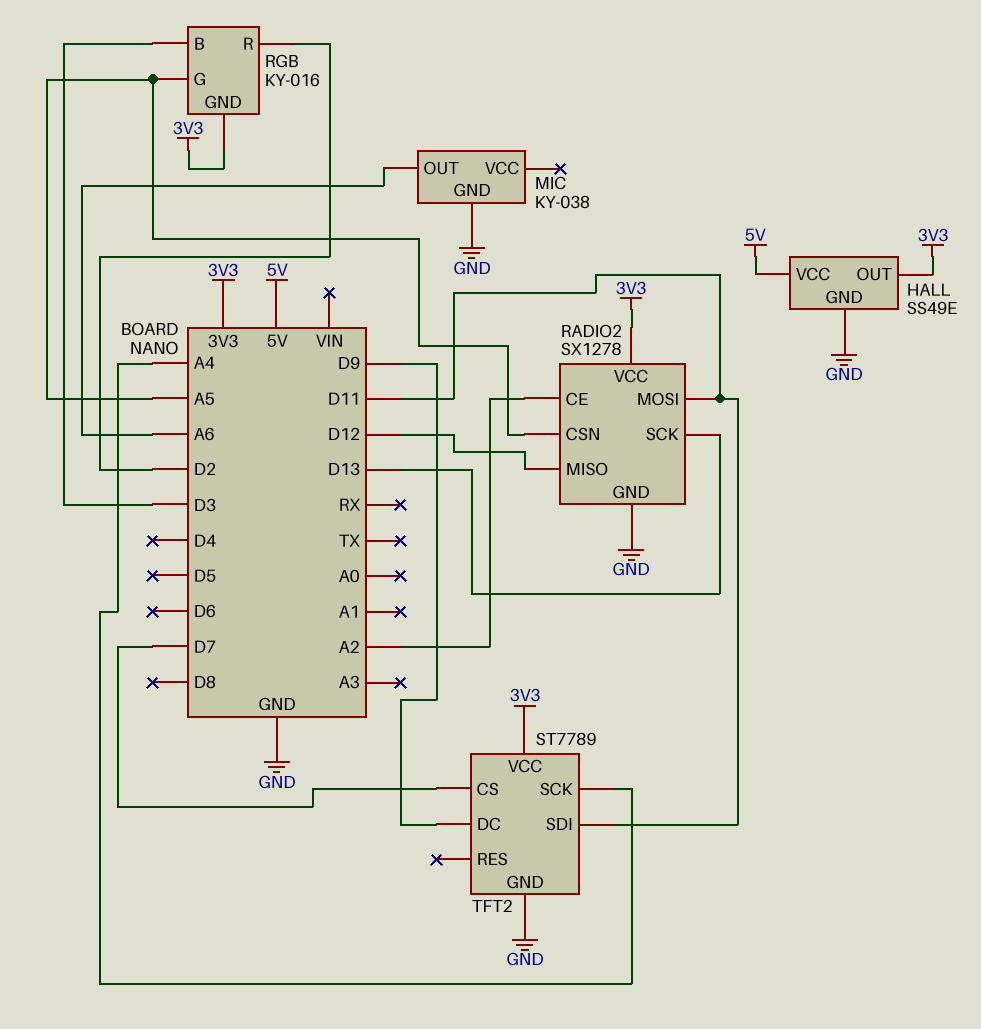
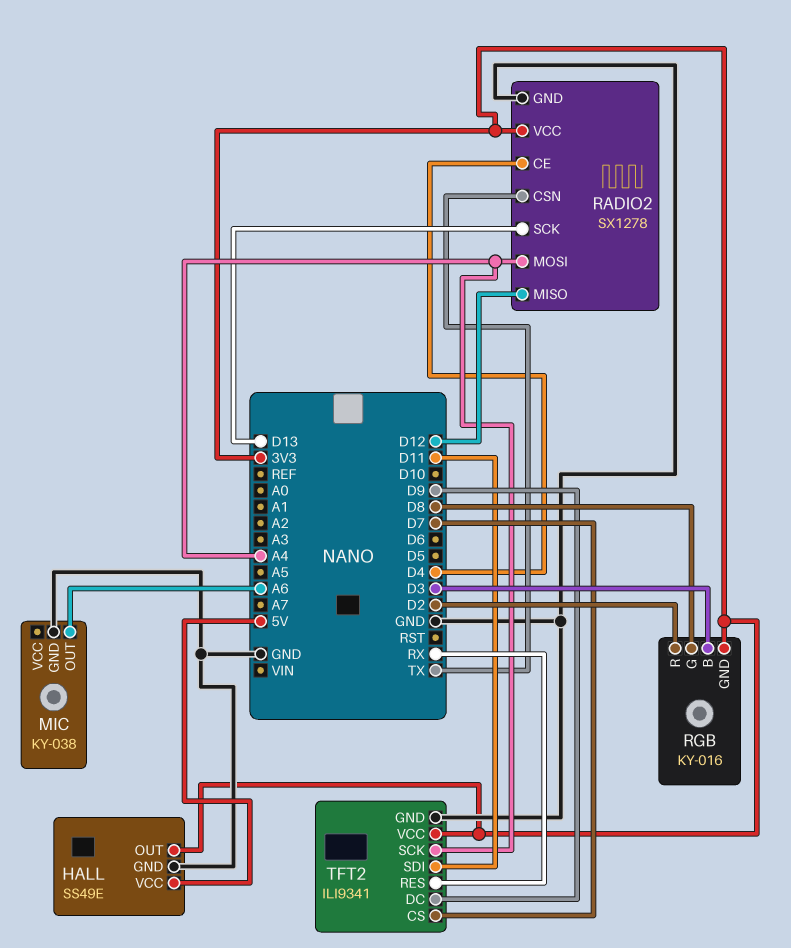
RADIO2 pin CE: A2 -> D4
RADIO2 pin CSN: A5 -> TX
RADIO2 pin MOSI: D11 -> A4
RGB pin G: A5 -> D8
TFT2: ST7789 -> ILI9341
TFT2 pin RES: none -> RX

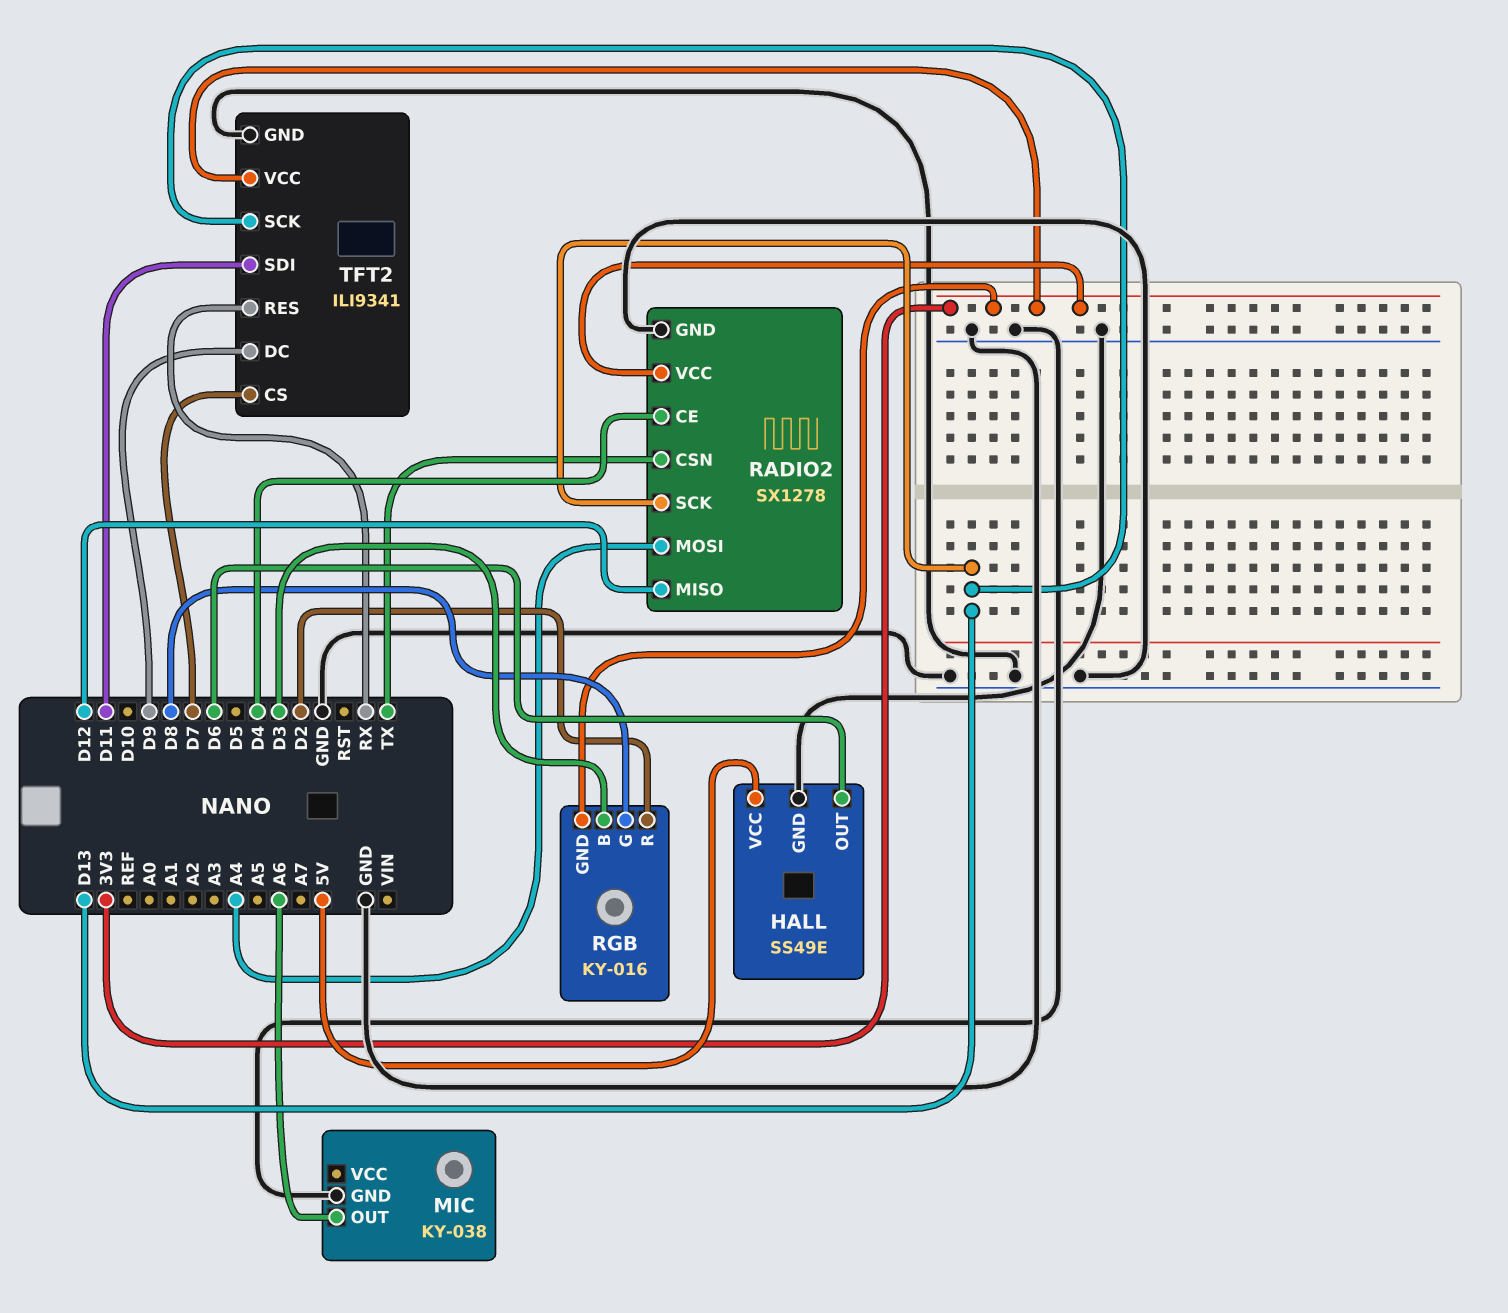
HALL pin OUT: 3V3 -> D6
TFT2 pin SCK: A4 -> D13

